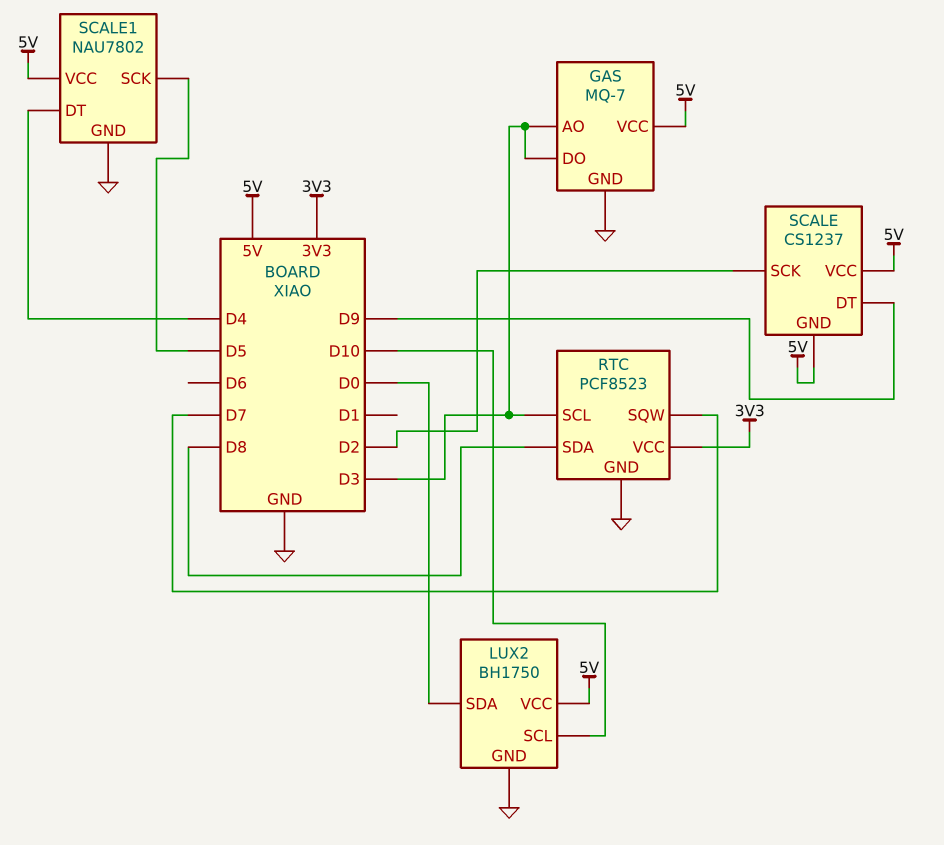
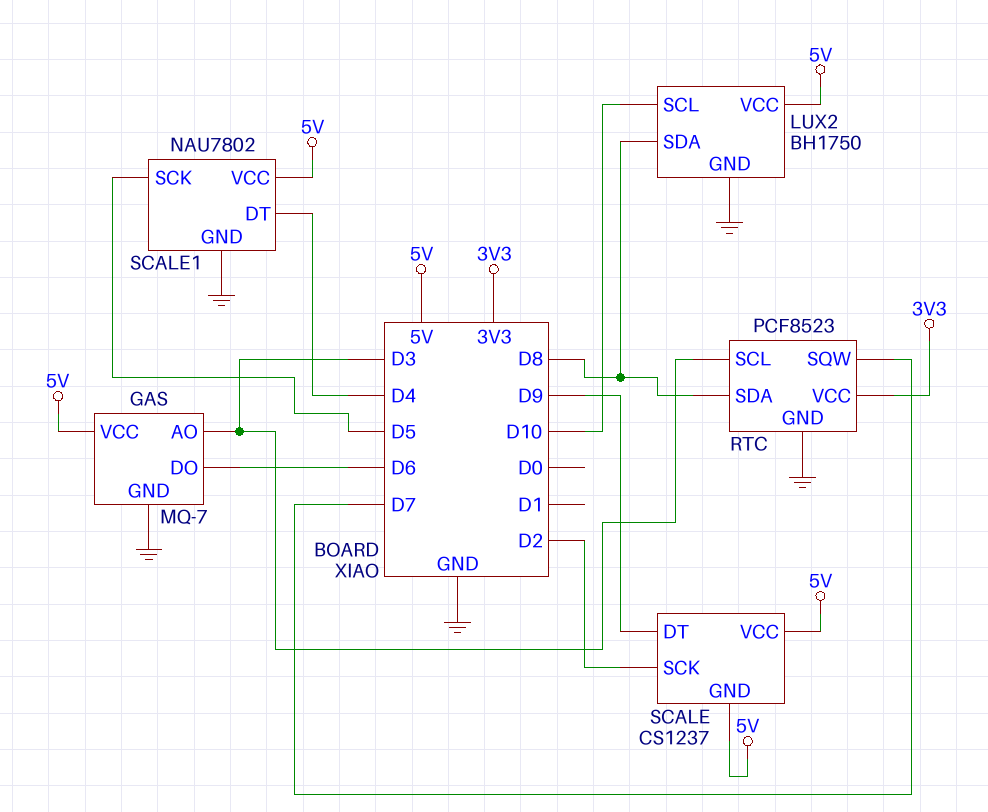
GAS pin DO: D3 -> D6
LUX2 pin SDA: D0 -> D8

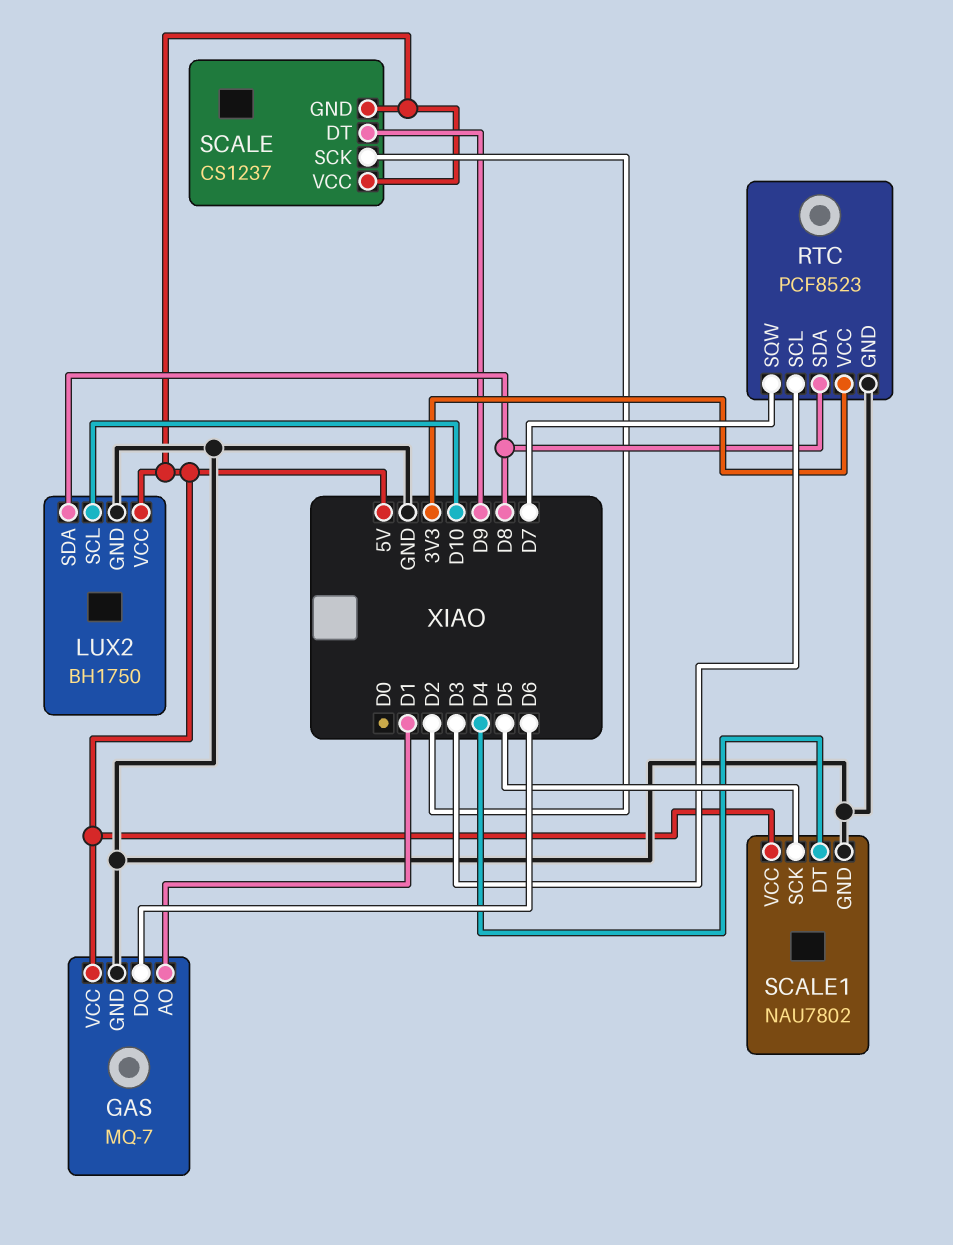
GAS pin AO: D3 -> D1

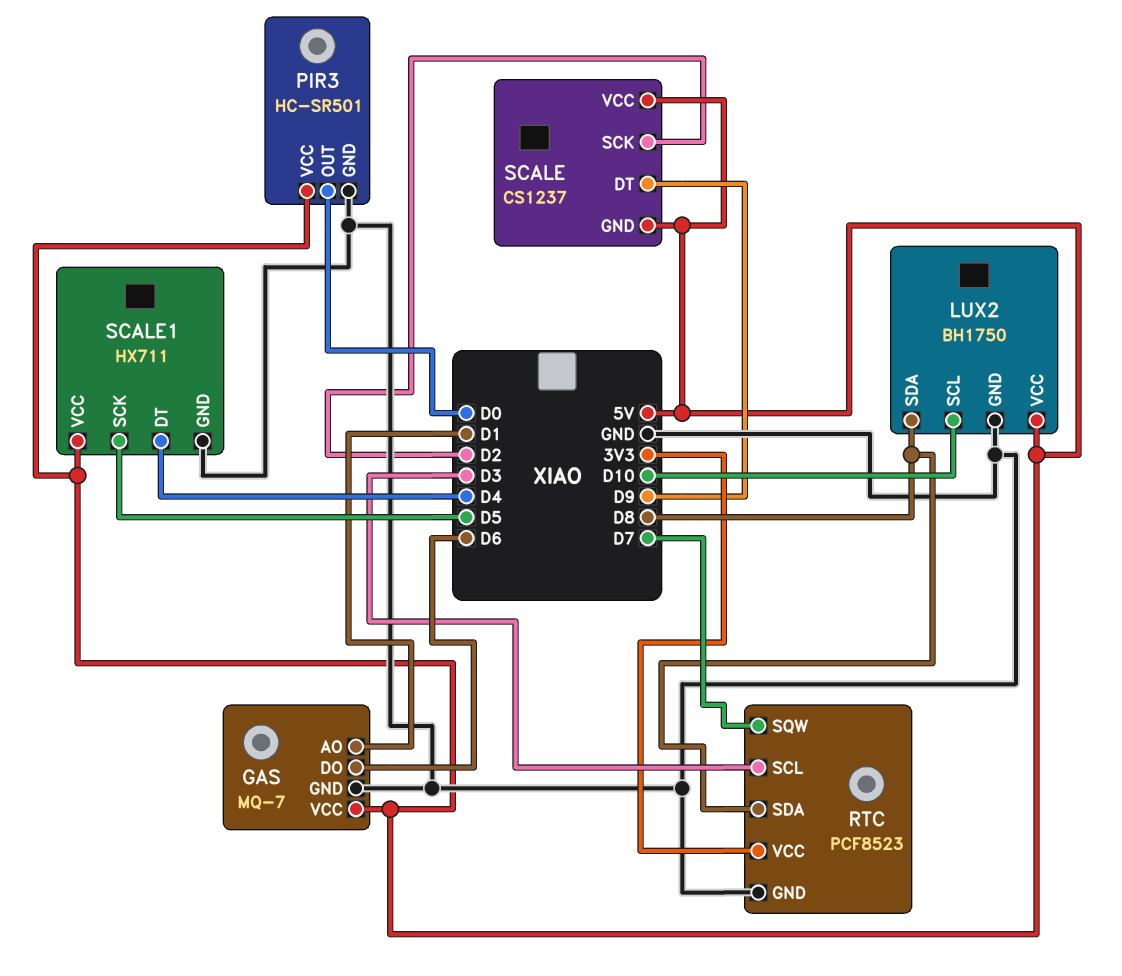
PIR3: none -> HC-SR501
PIR3 pin GND: none -> GND
PIR3 pin OUT: none -> D0
PIR3 pin VCC: none -> 5V
SCALE1: NAU7802 -> HX711

